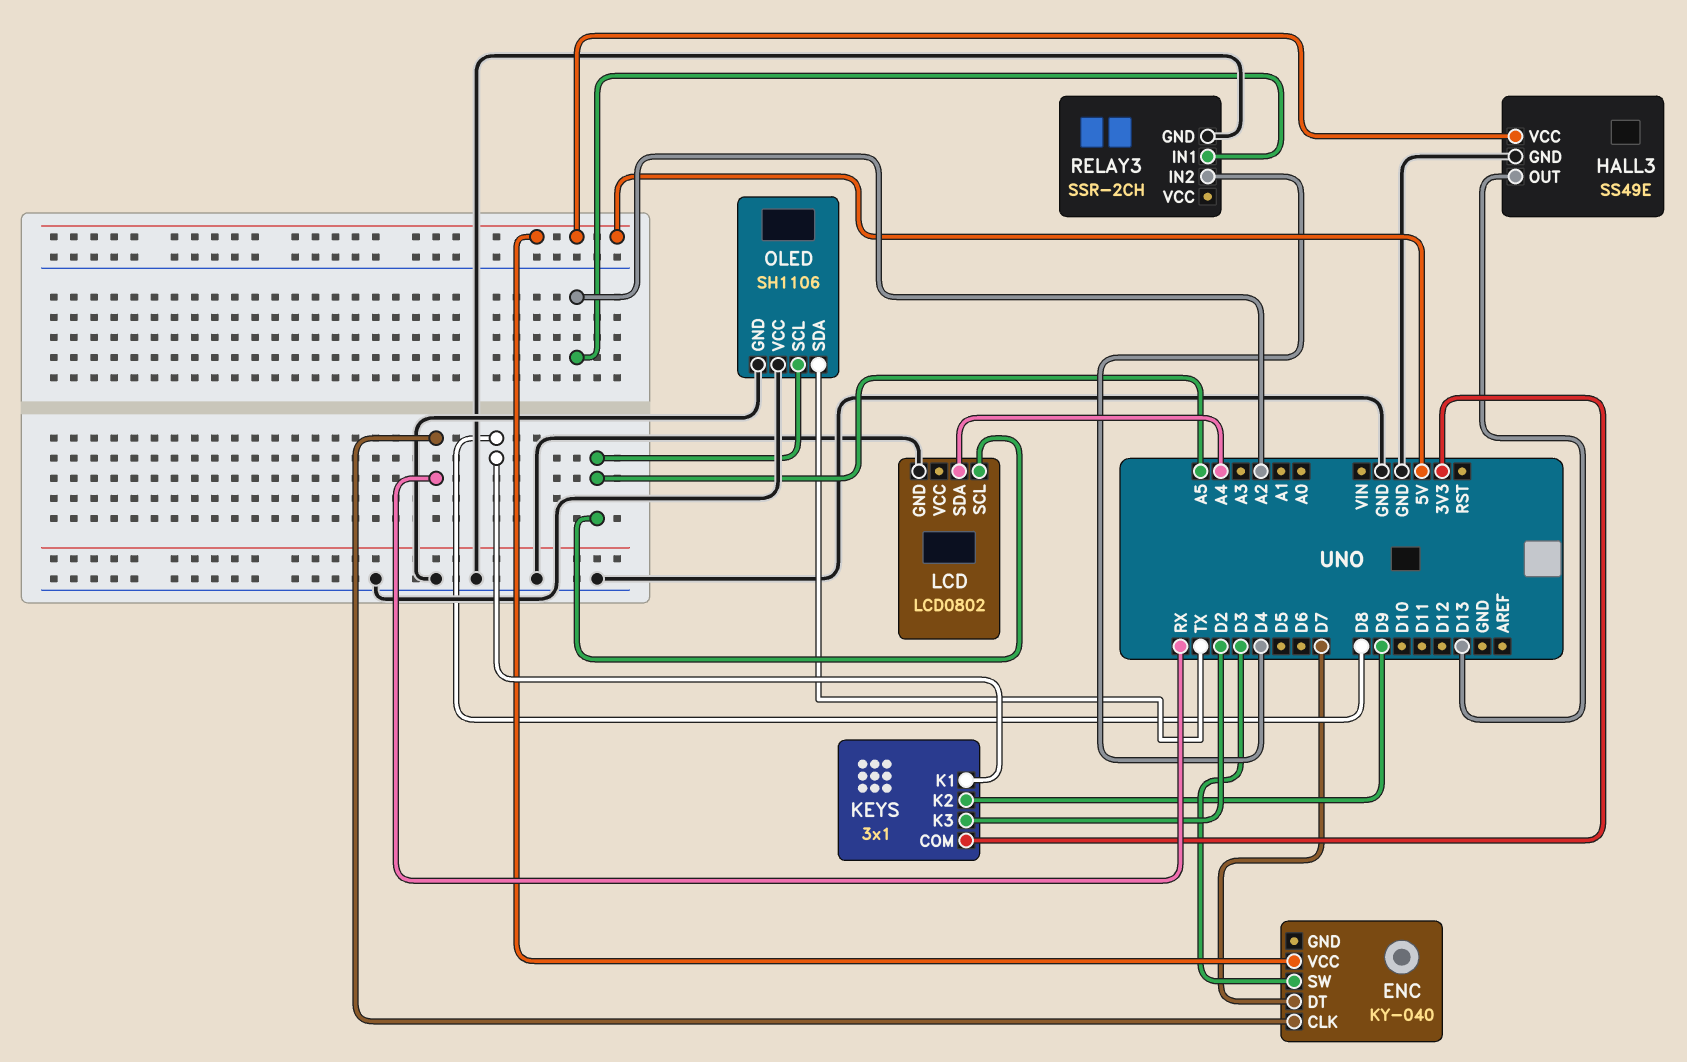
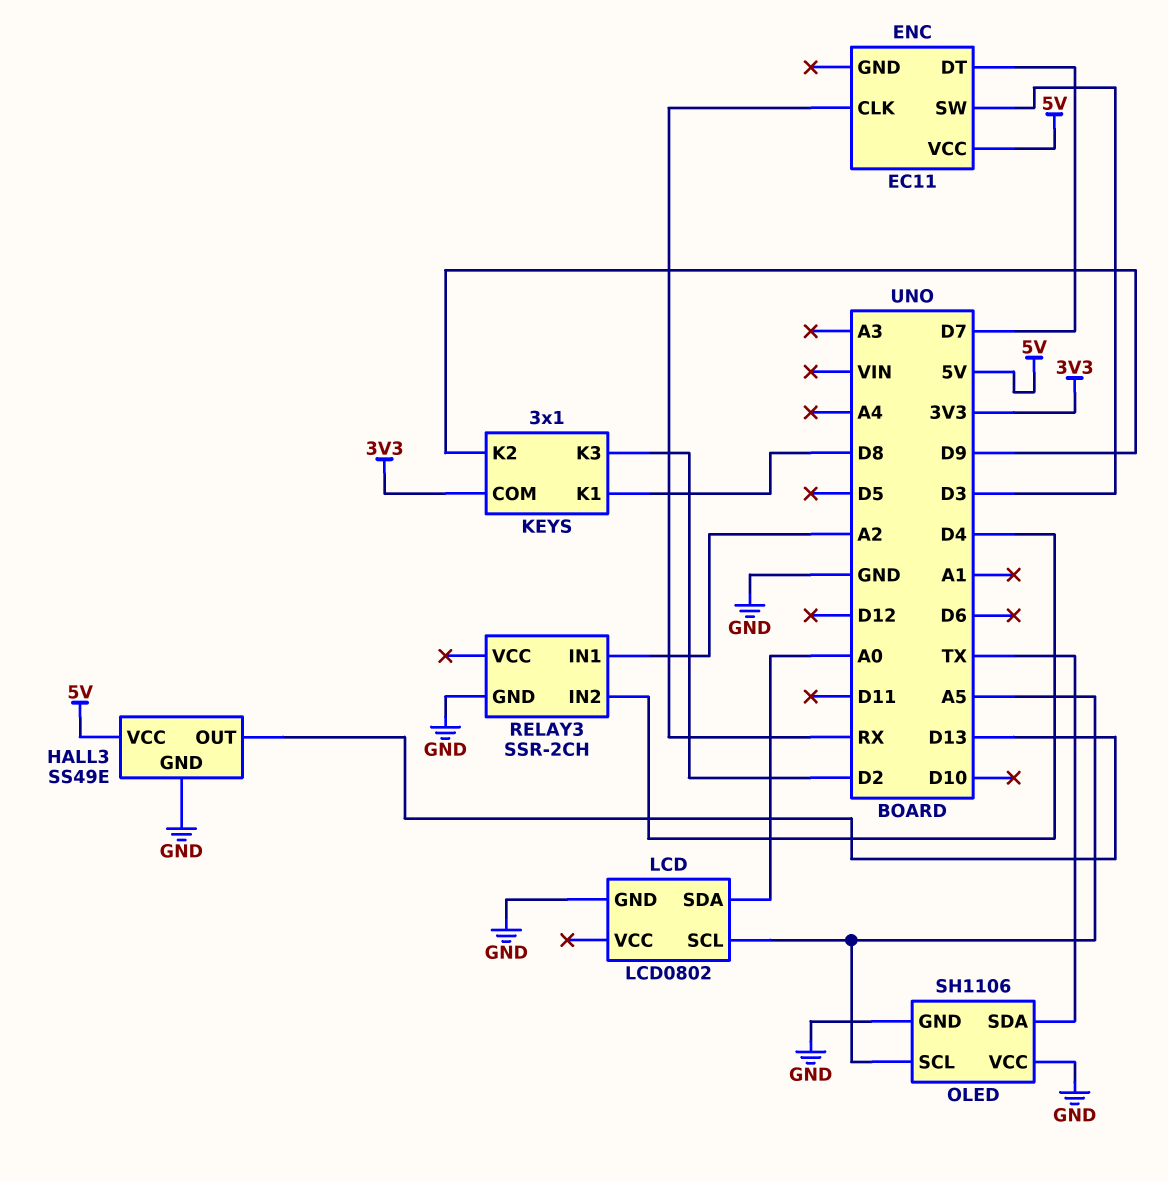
ENC: KY-040 -> EC11
LCD pin SDA: A4 -> A0

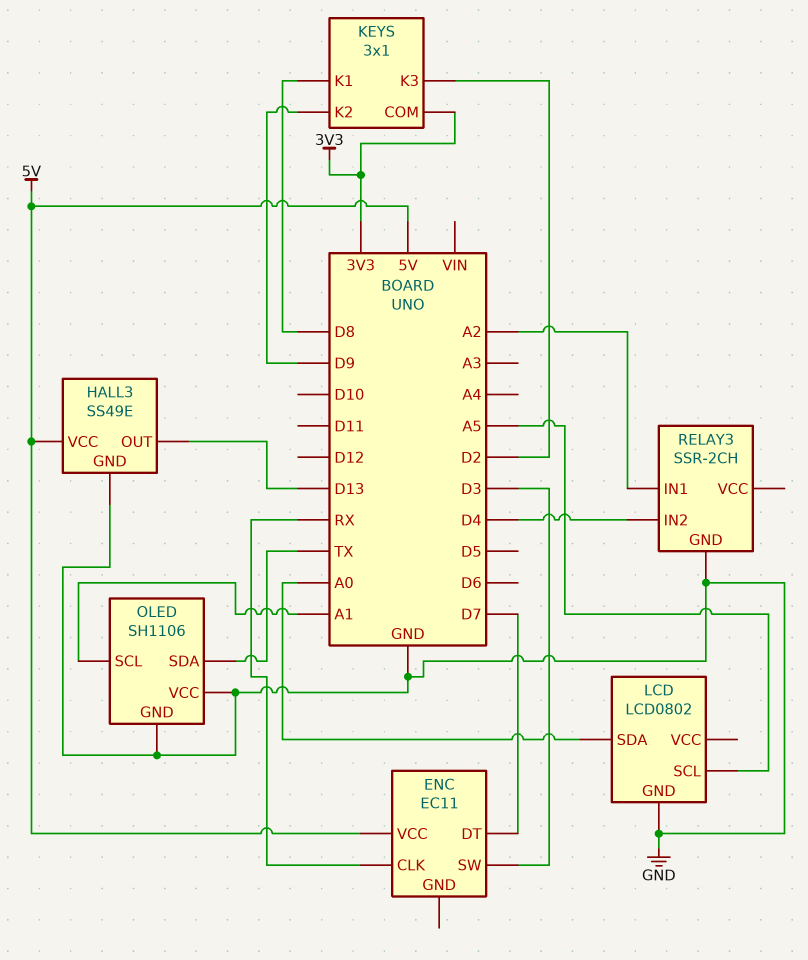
OLED pin SCL: A5 -> A1

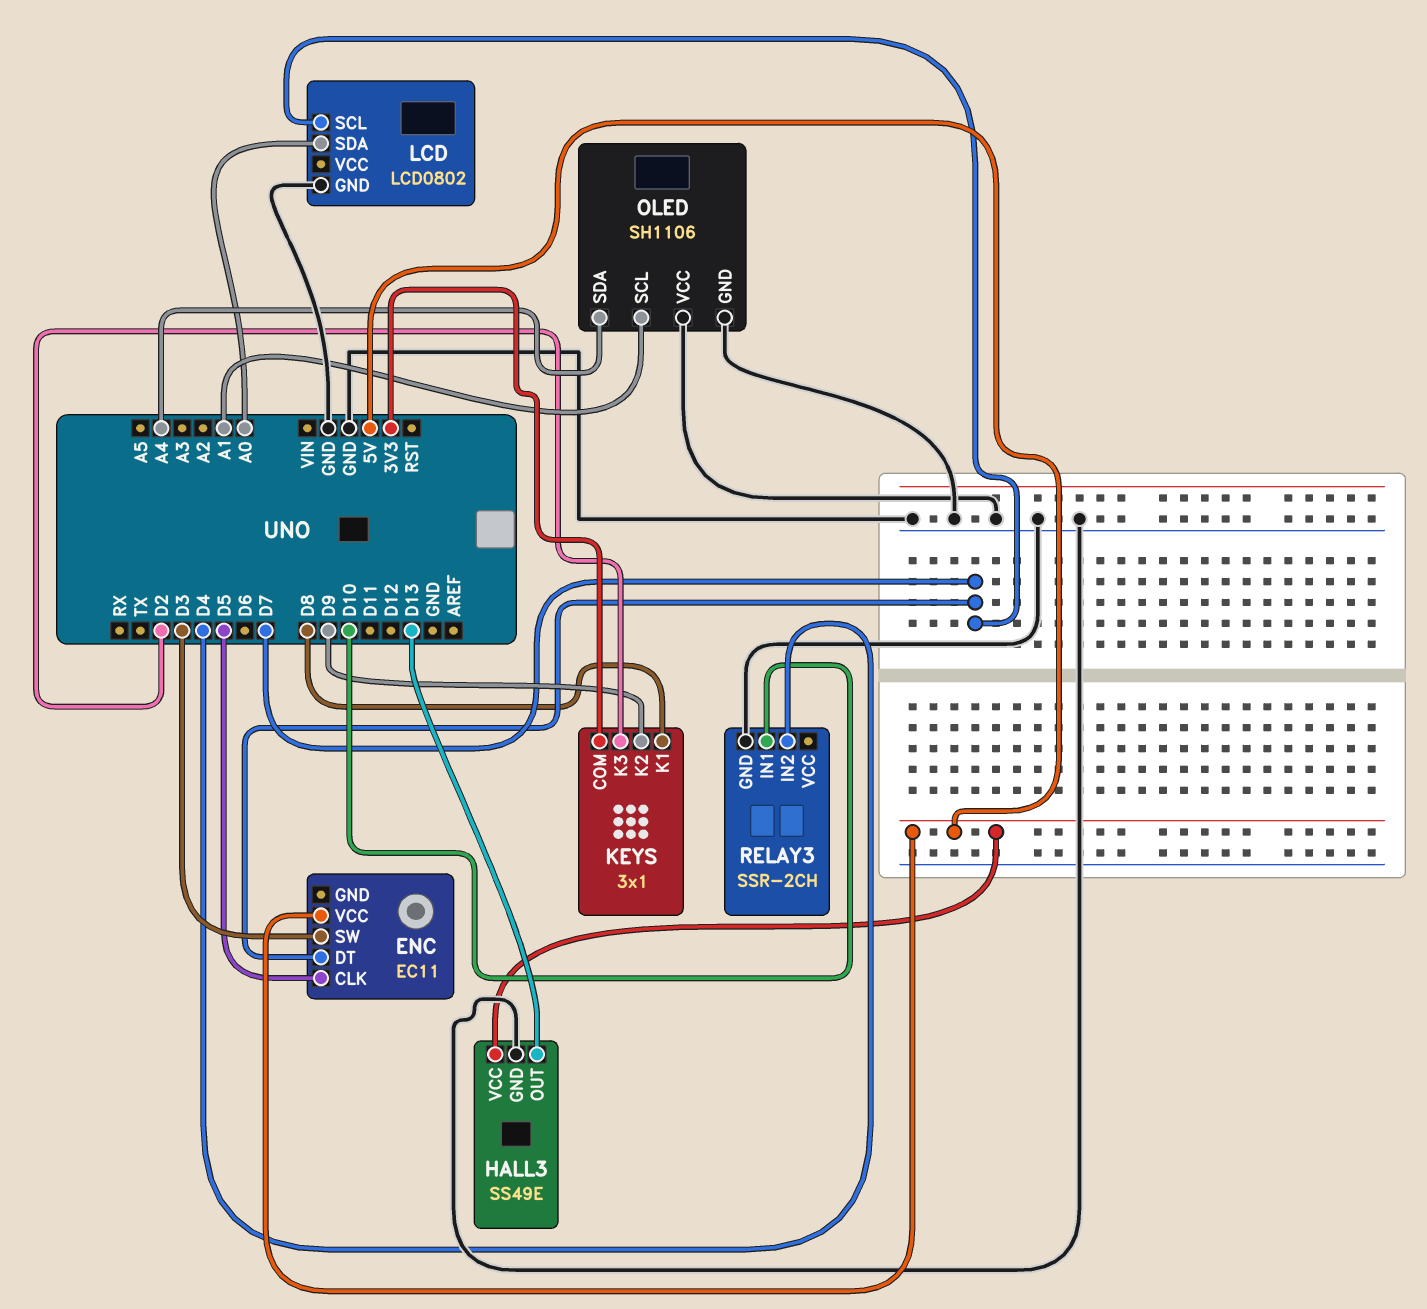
ENC pin CLK: RX -> D5
LCD pin SCL: A5 -> D7
OLED pin SDA: TX -> A4
RELAY3 pin IN1: A2 -> D10

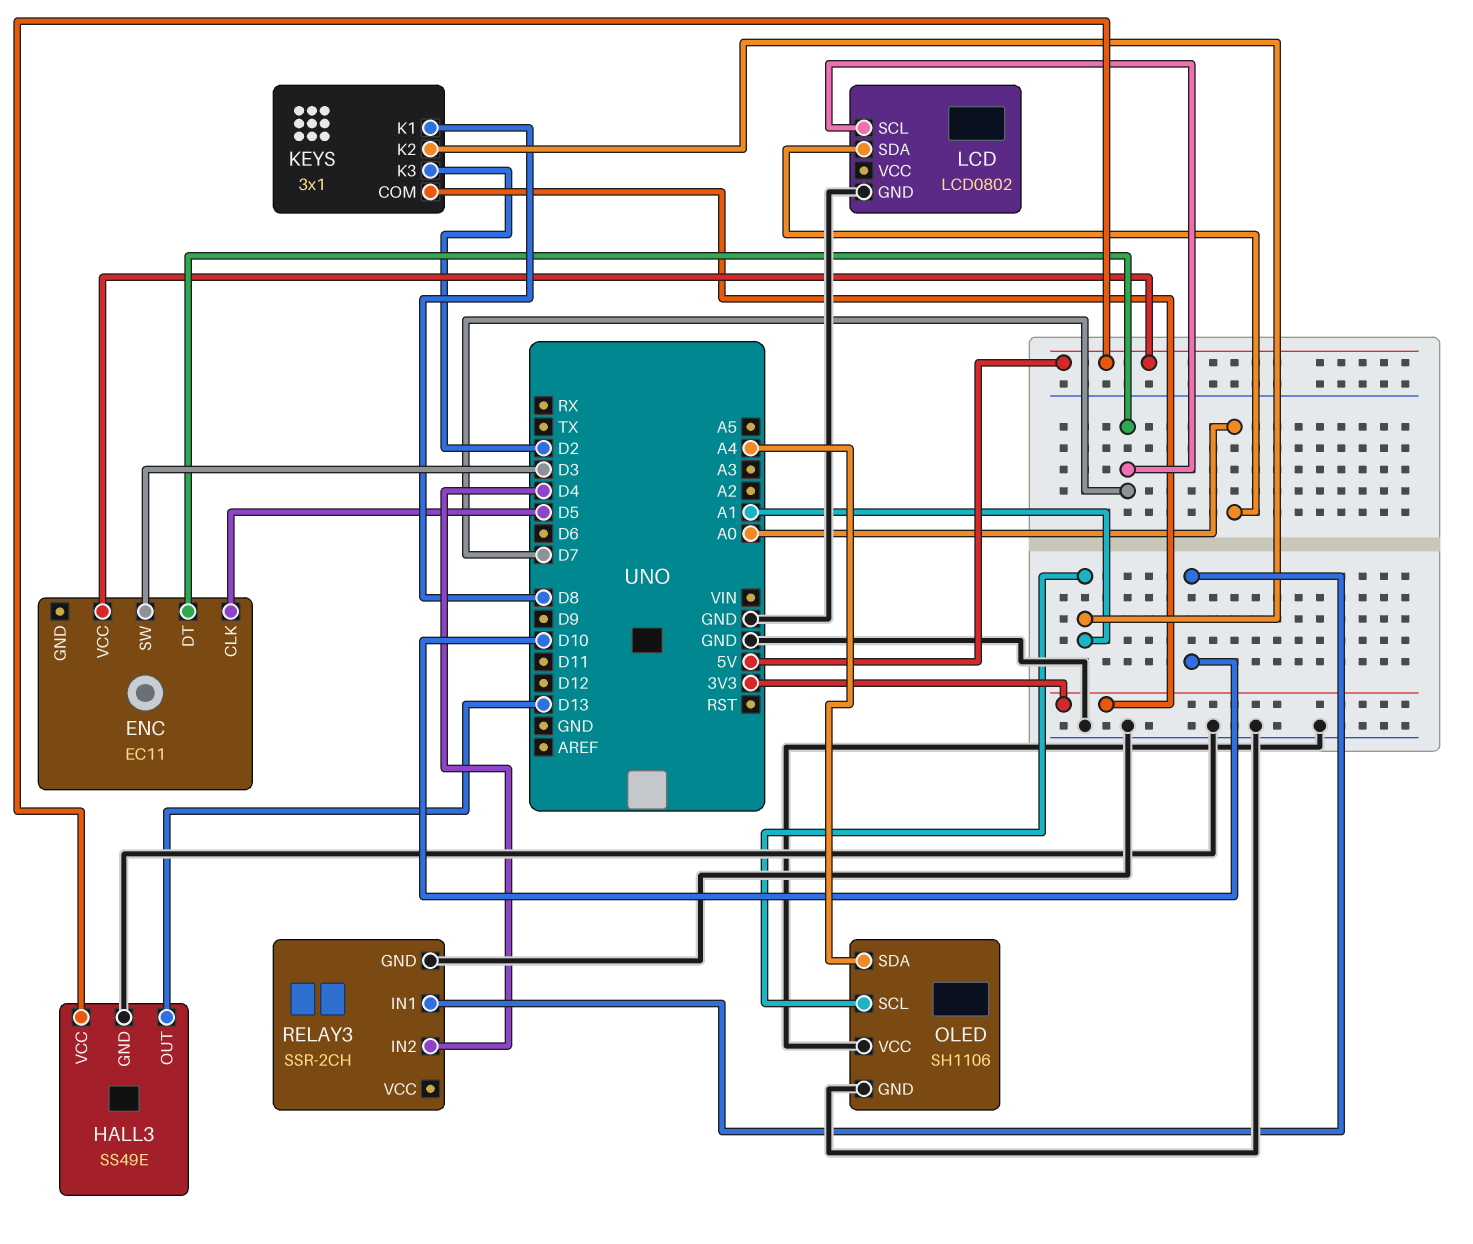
KEYS pin K2: D9 -> A1

